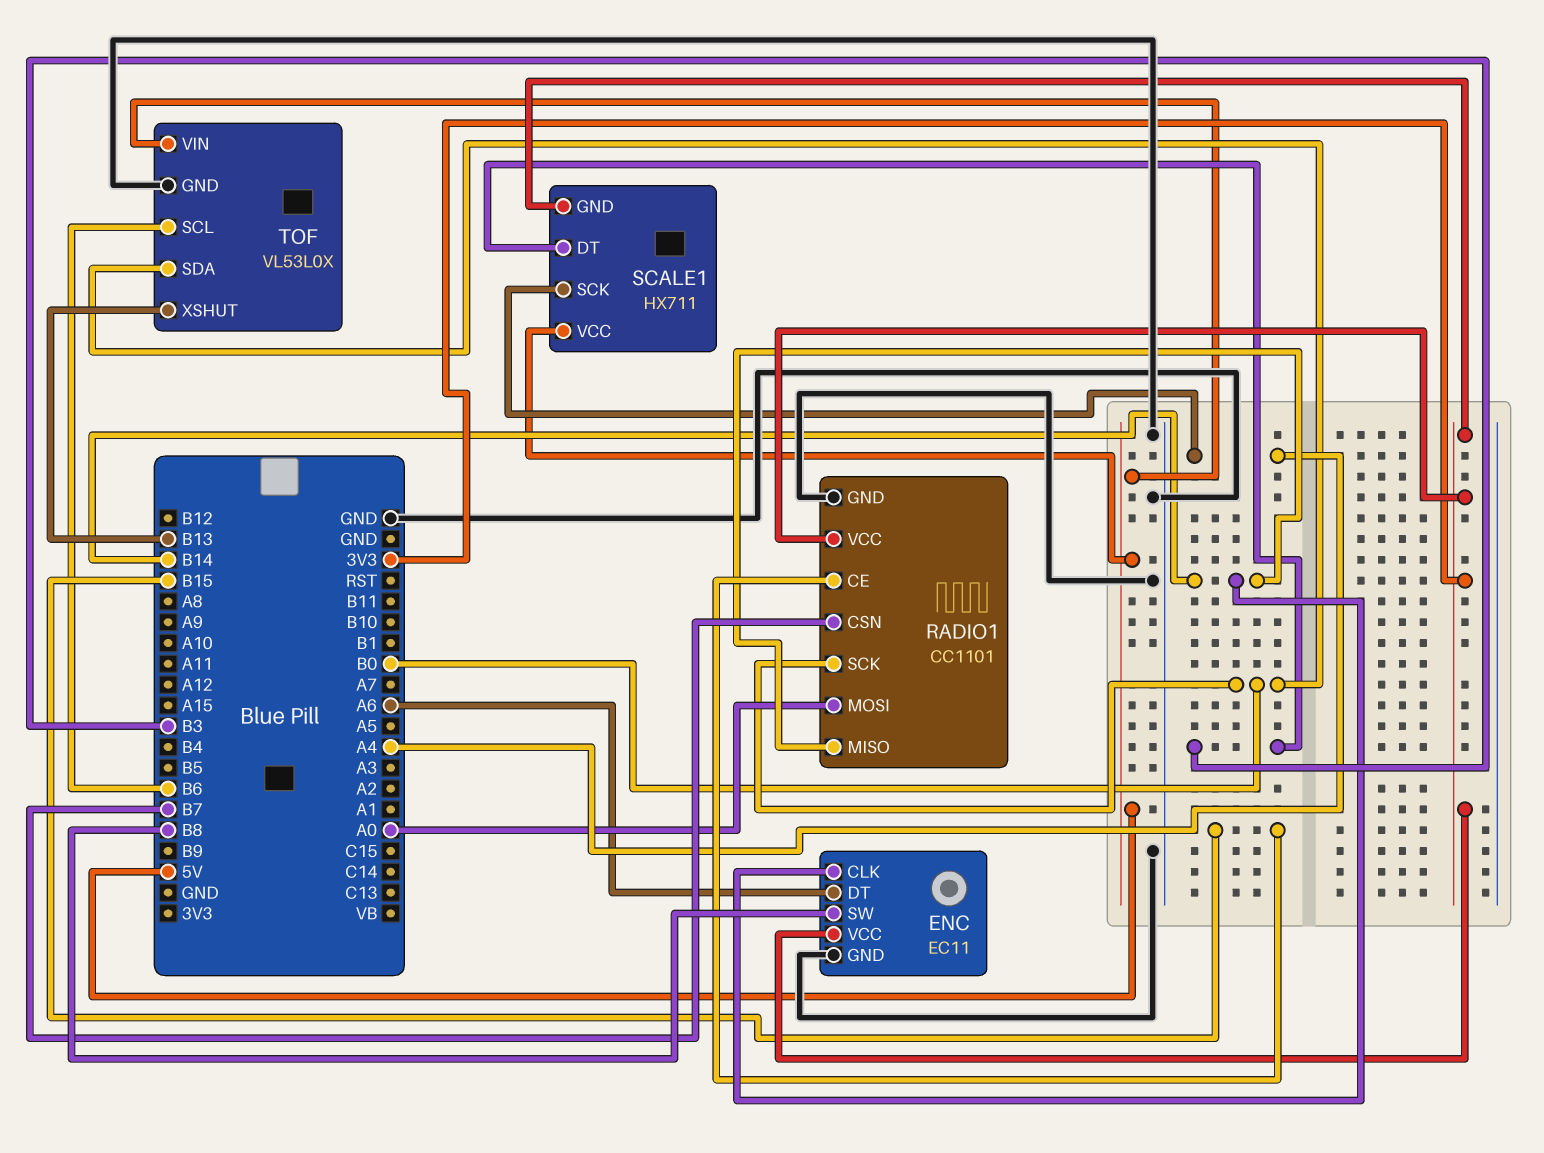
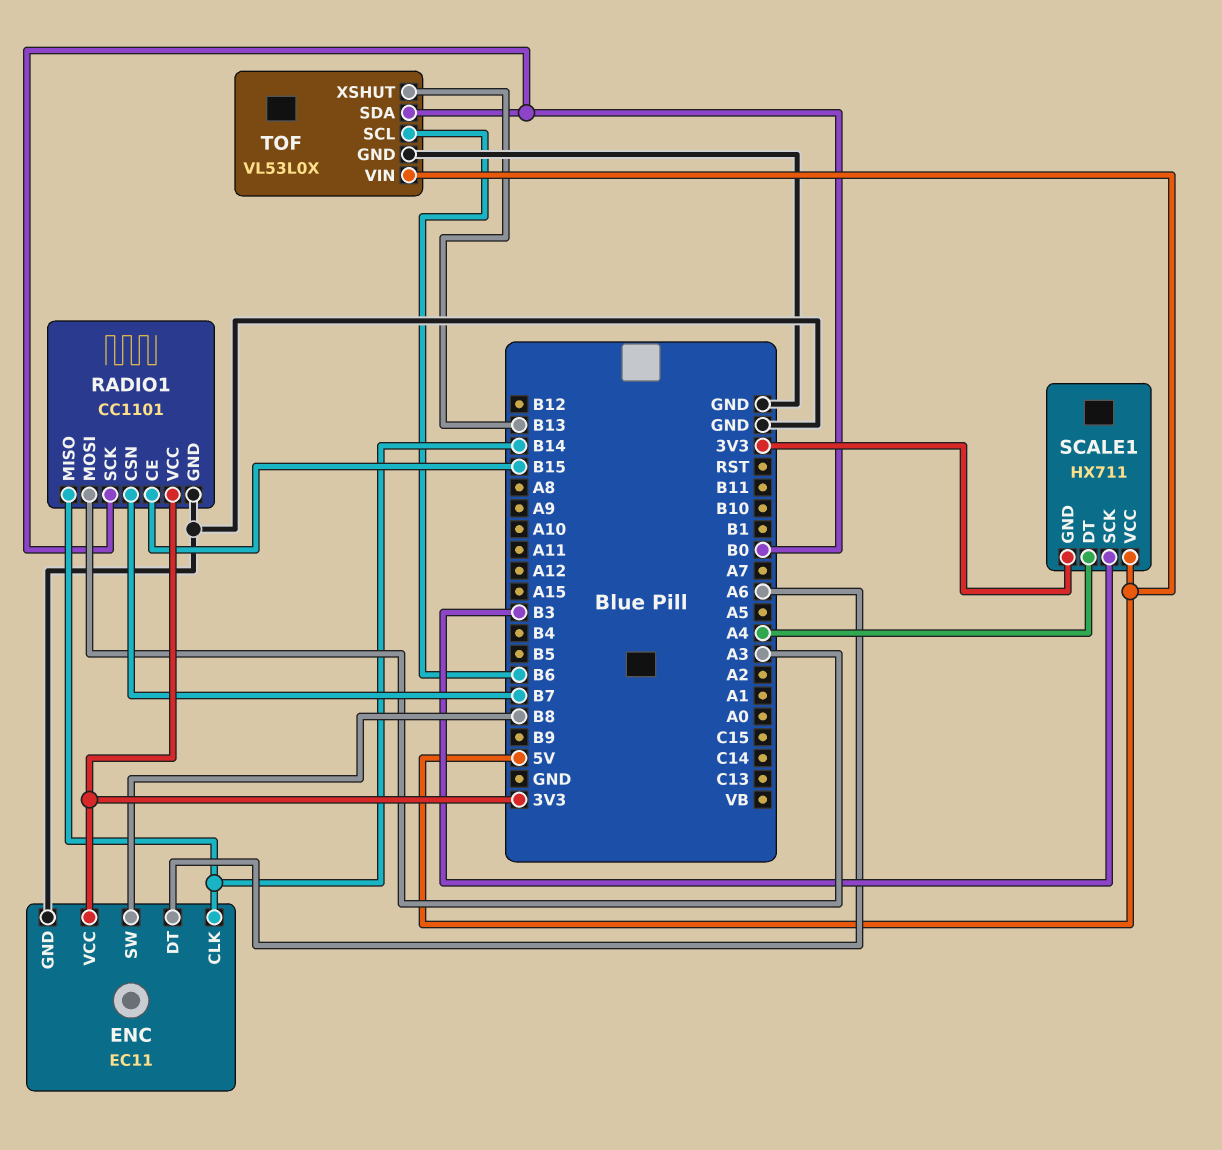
RADIO1 pin MOSI: A0 -> A3
SCALE1 pin DT: B3 -> A4
SCALE1 pin SCK: A4 -> B3

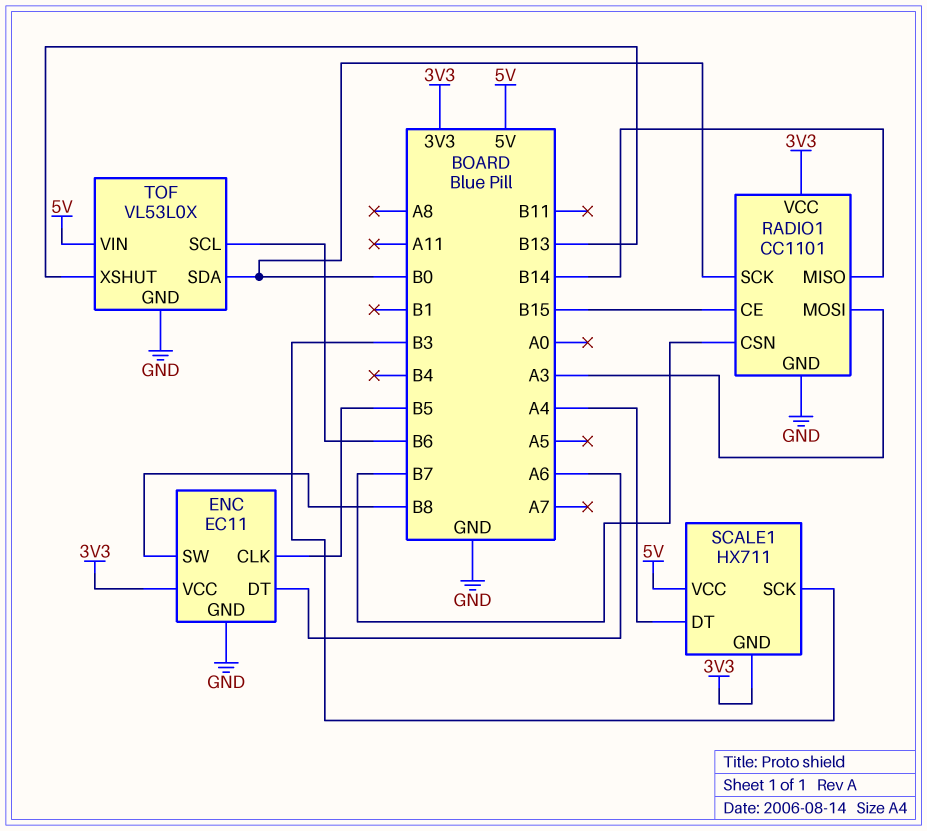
ENC pin CLK: B14 -> B5

